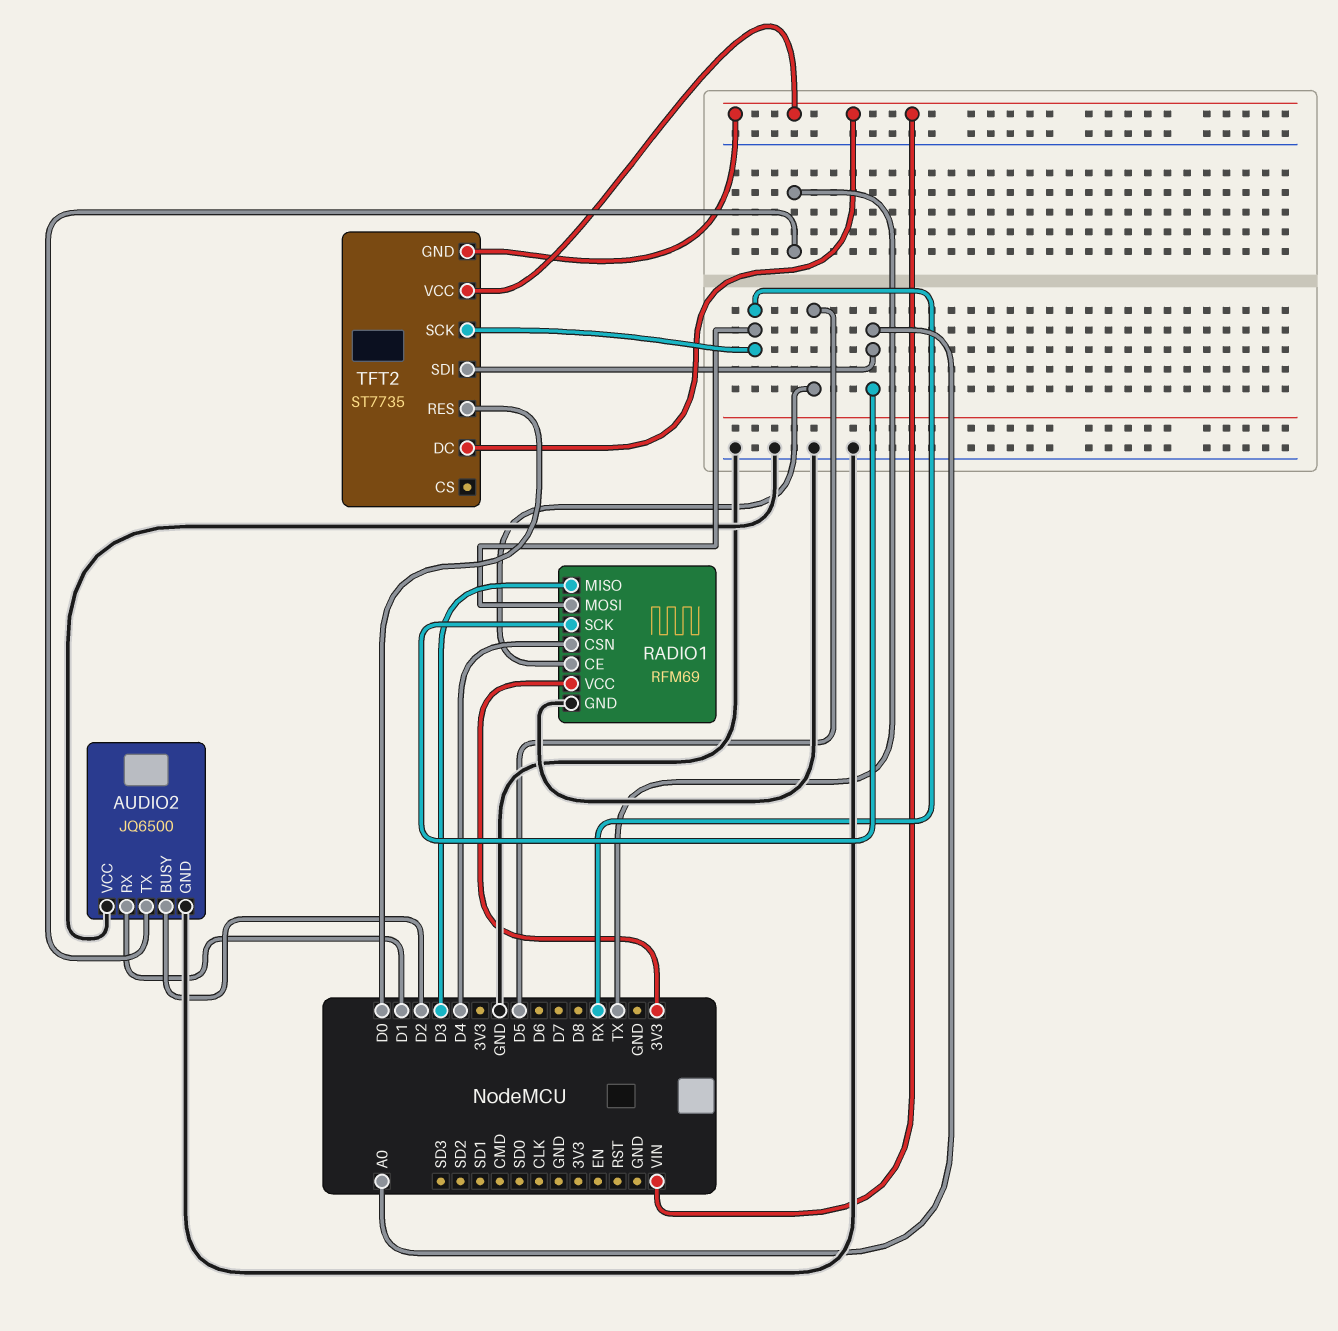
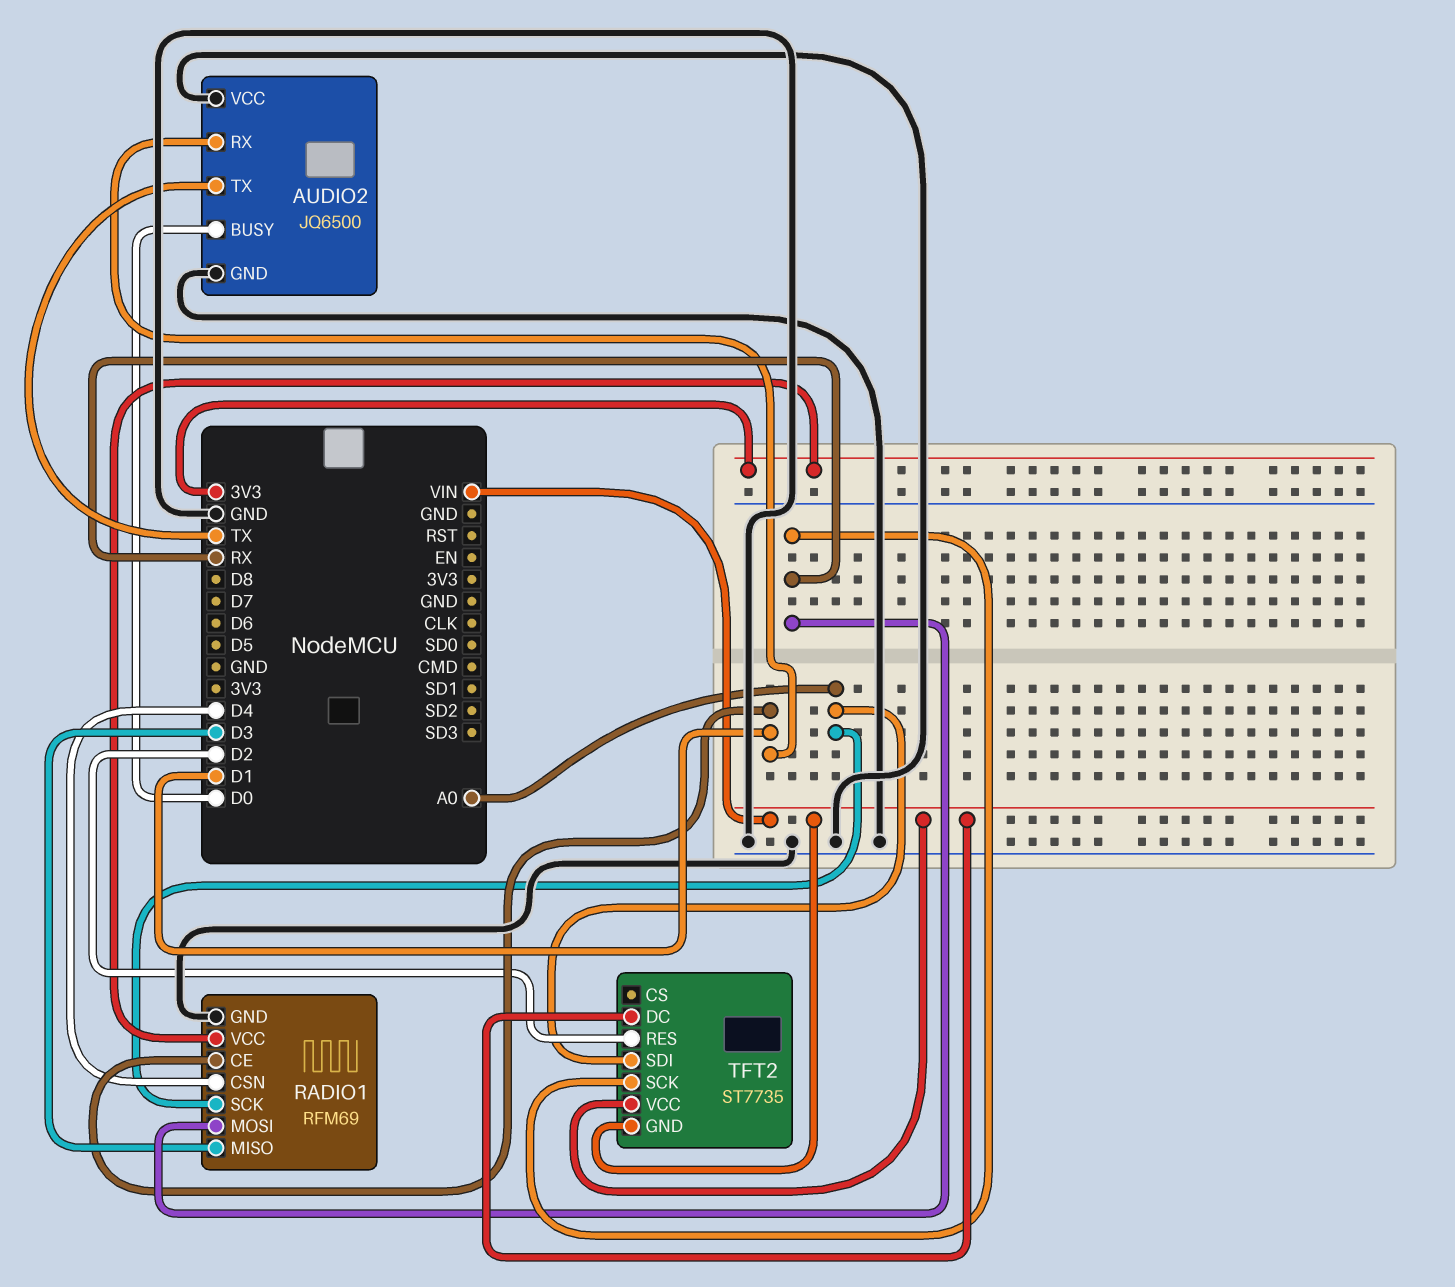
AUDIO2 pin BUSY: D2 -> D0
RADIO1 pin CE: D5 -> D1
TFT2 pin RES: D0 -> D2

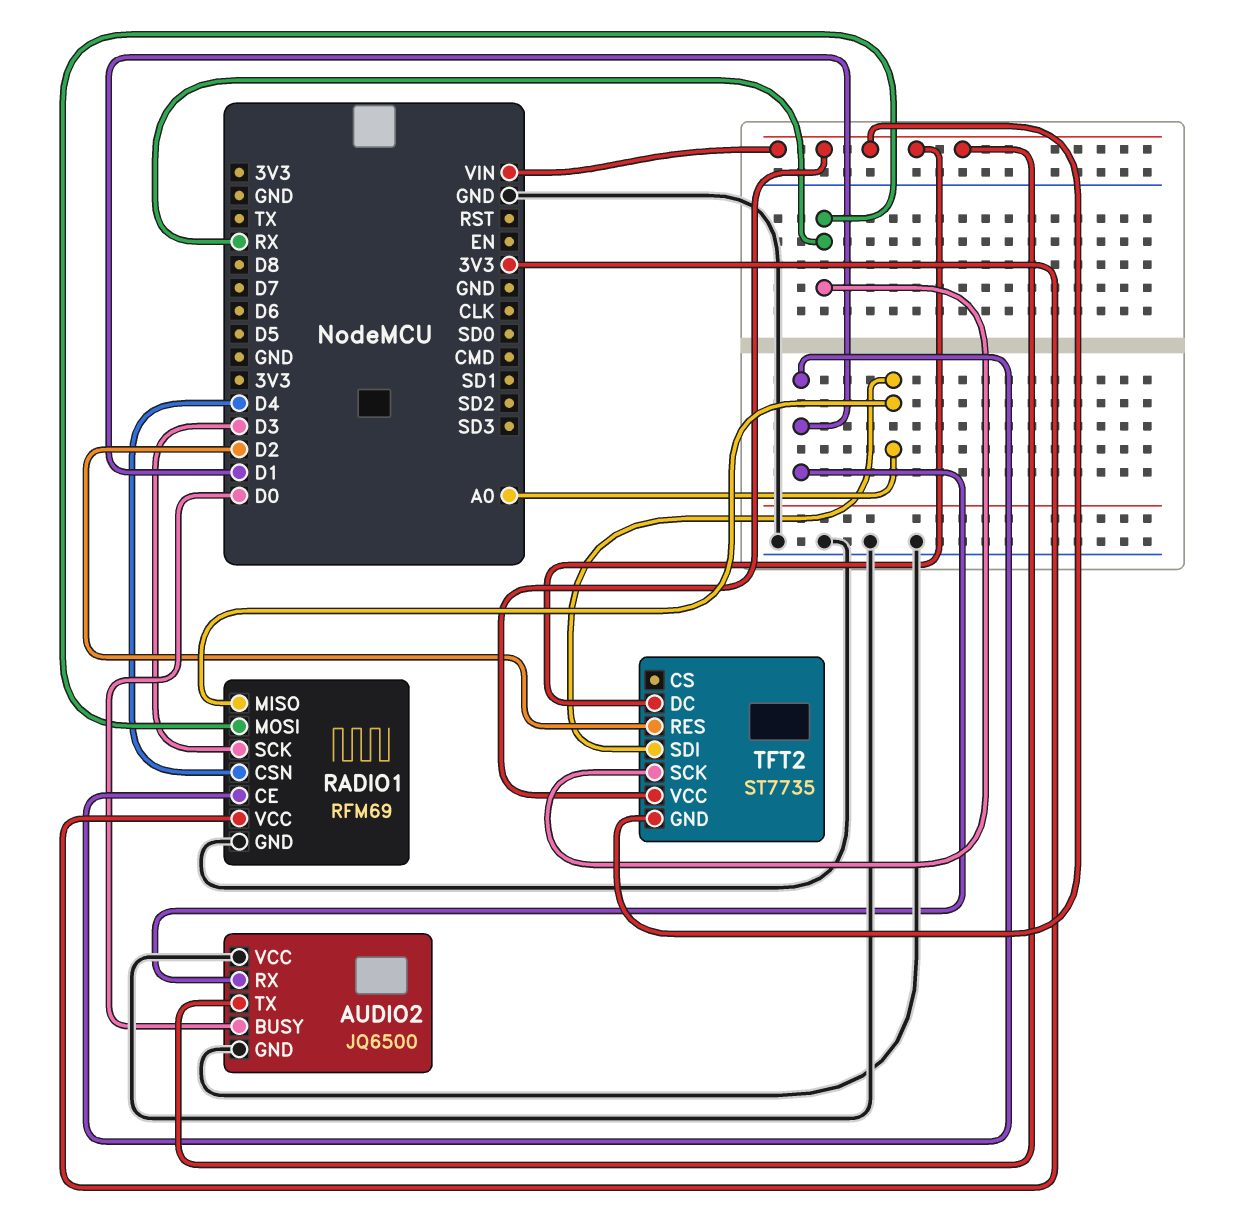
AUDIO2 pin TX: TX -> VIN
RADIO1 pin MISO: D3 -> A0
RADIO1 pin SCK: A0 -> D3

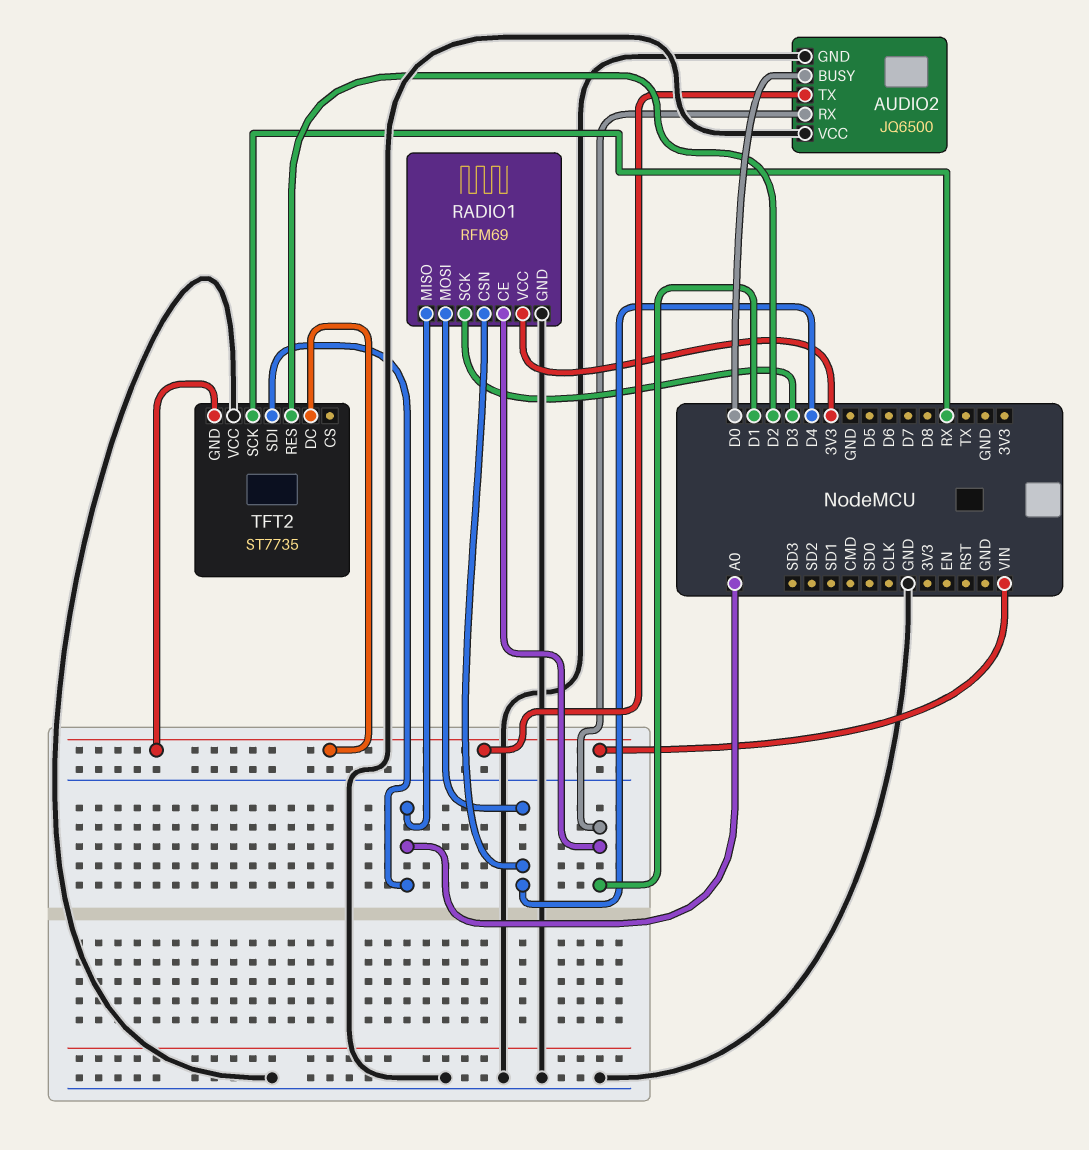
RADIO1 pin MOSI: RX -> D4
TFT2 pin VCC: VIN -> GND

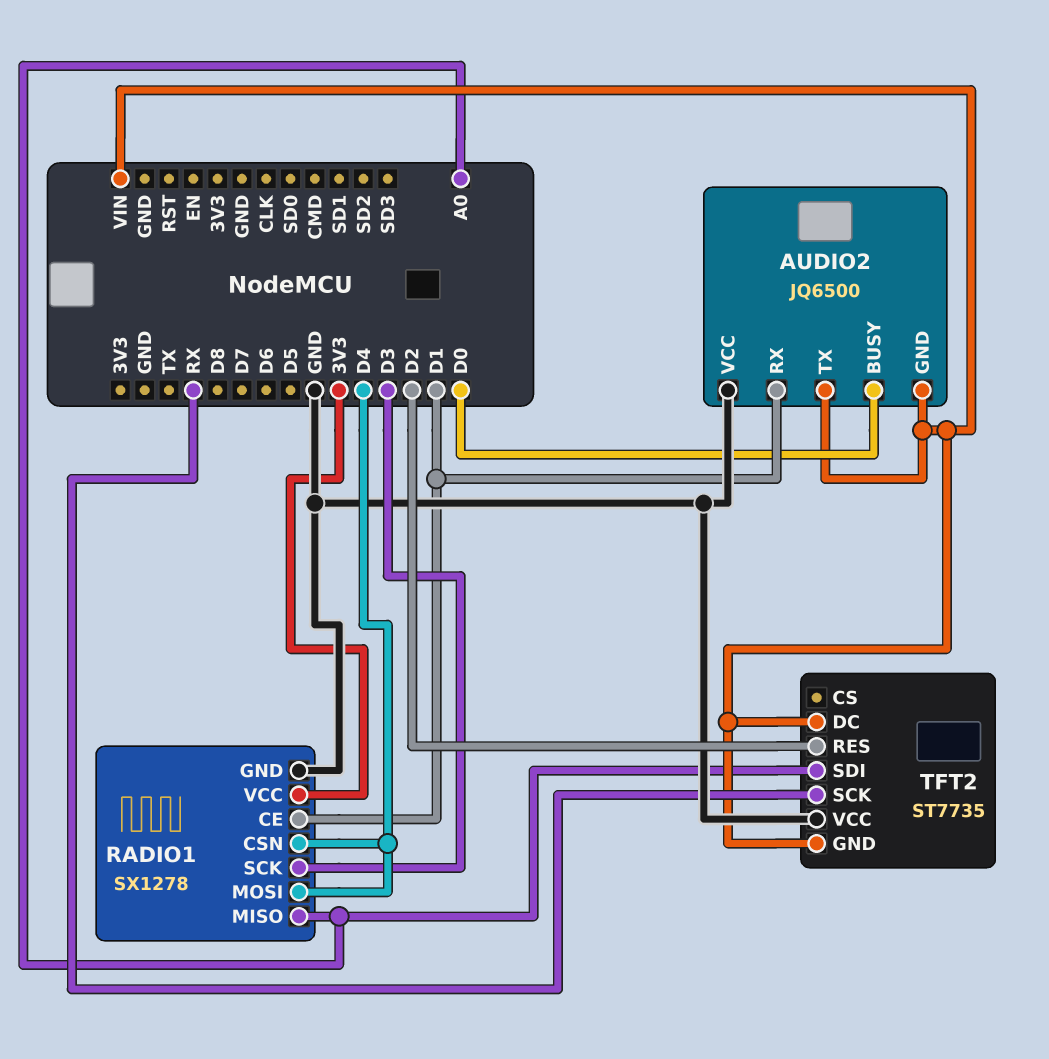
AUDIO2 pin GND: GND -> VIN
RADIO1: RFM69 -> SX1278

